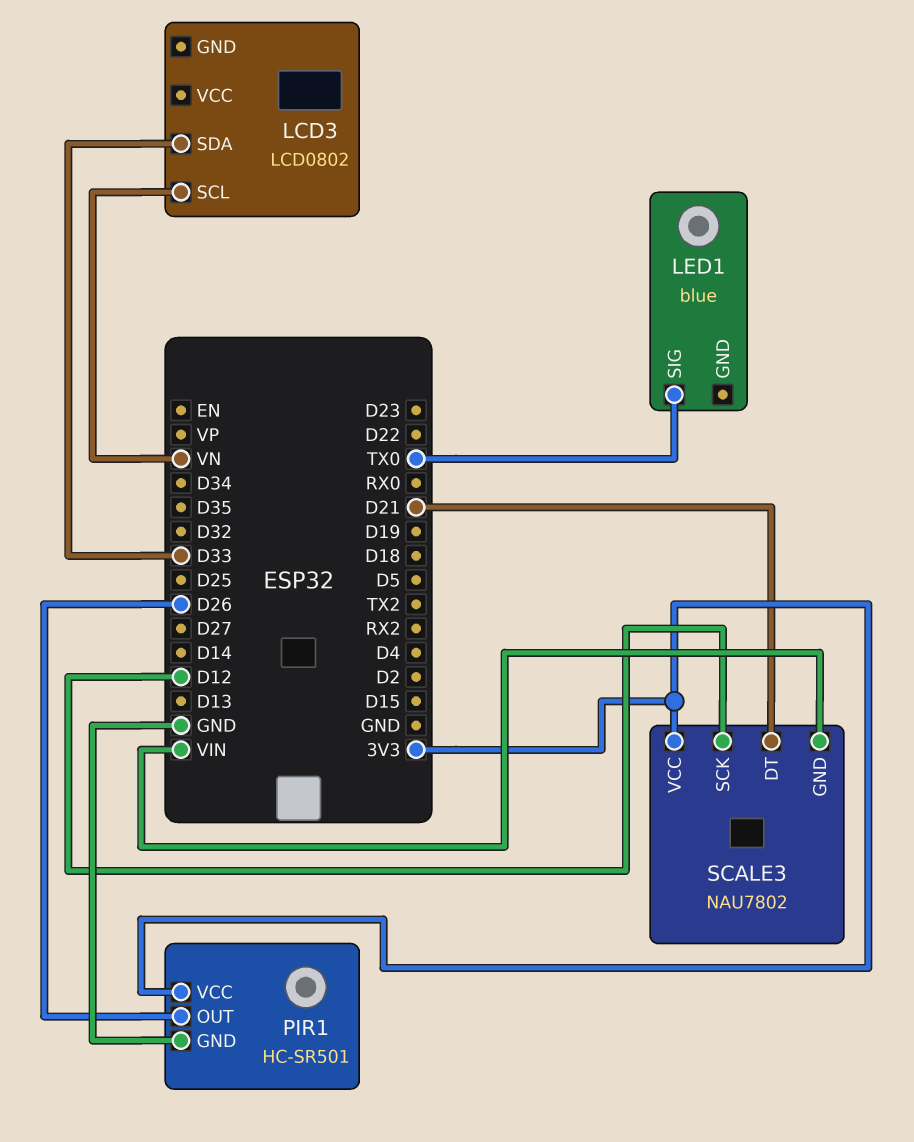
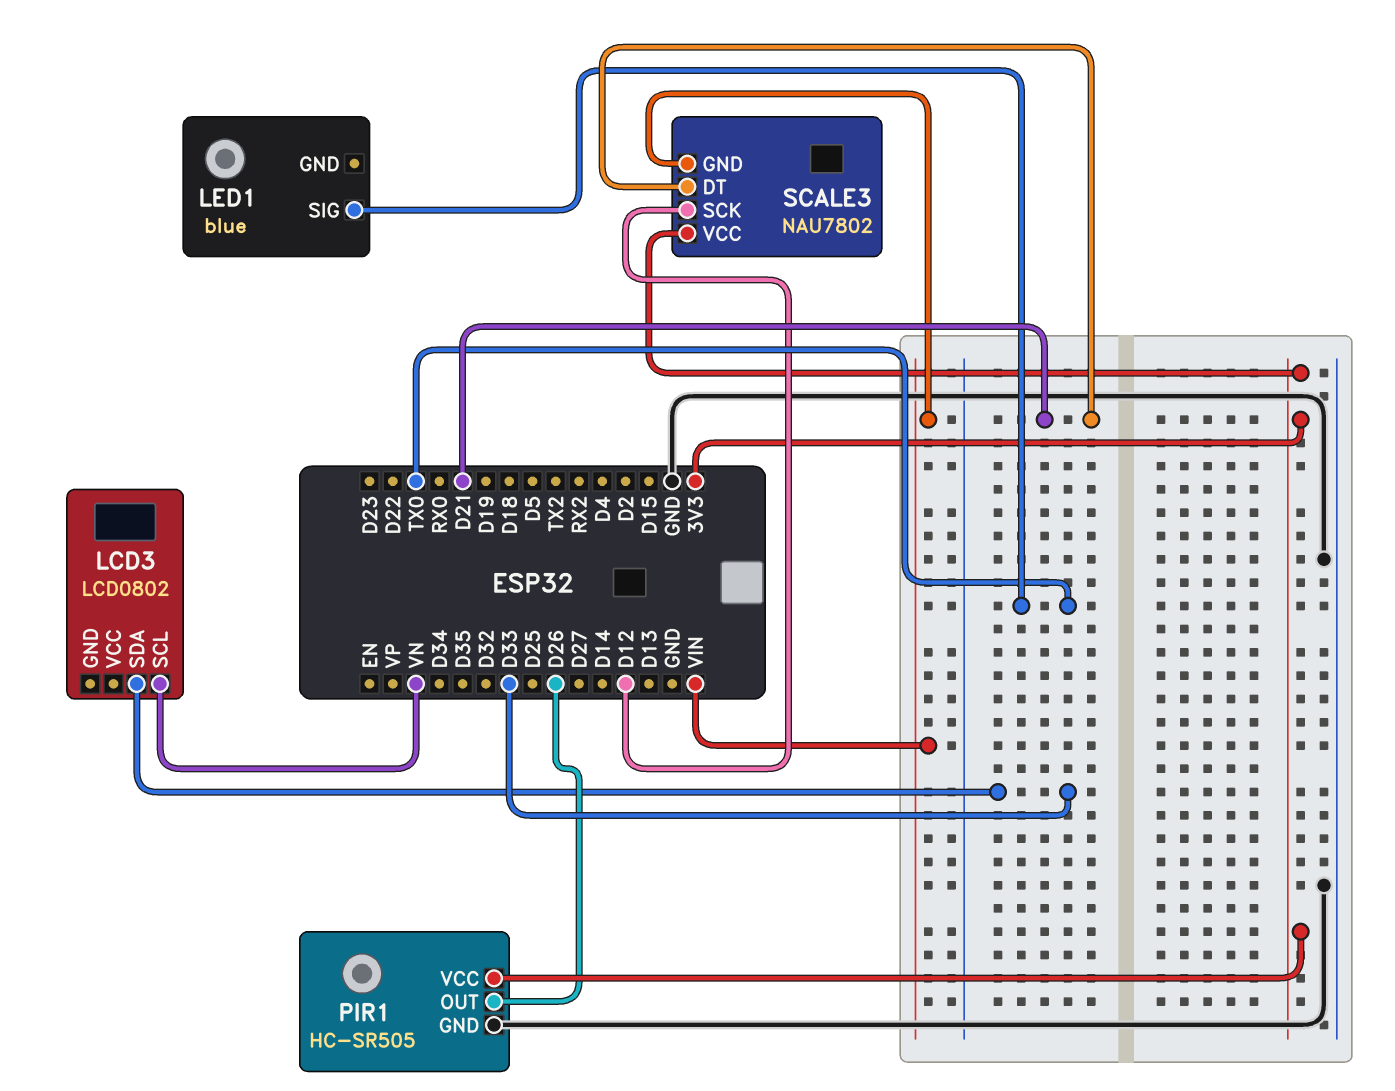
PIR1: HC-SR501 -> HC-SR505

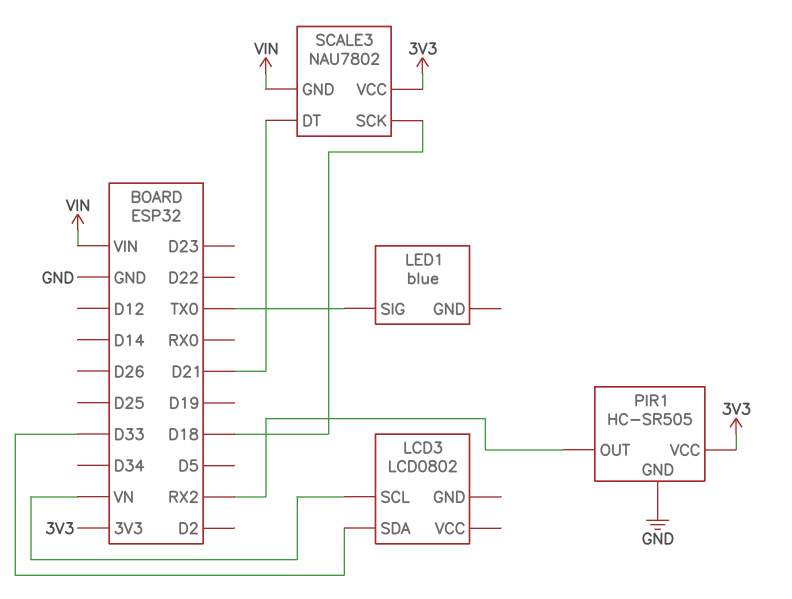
PIR1 pin OUT: D26 -> RX2
SCALE3 pin SCK: D12 -> D18

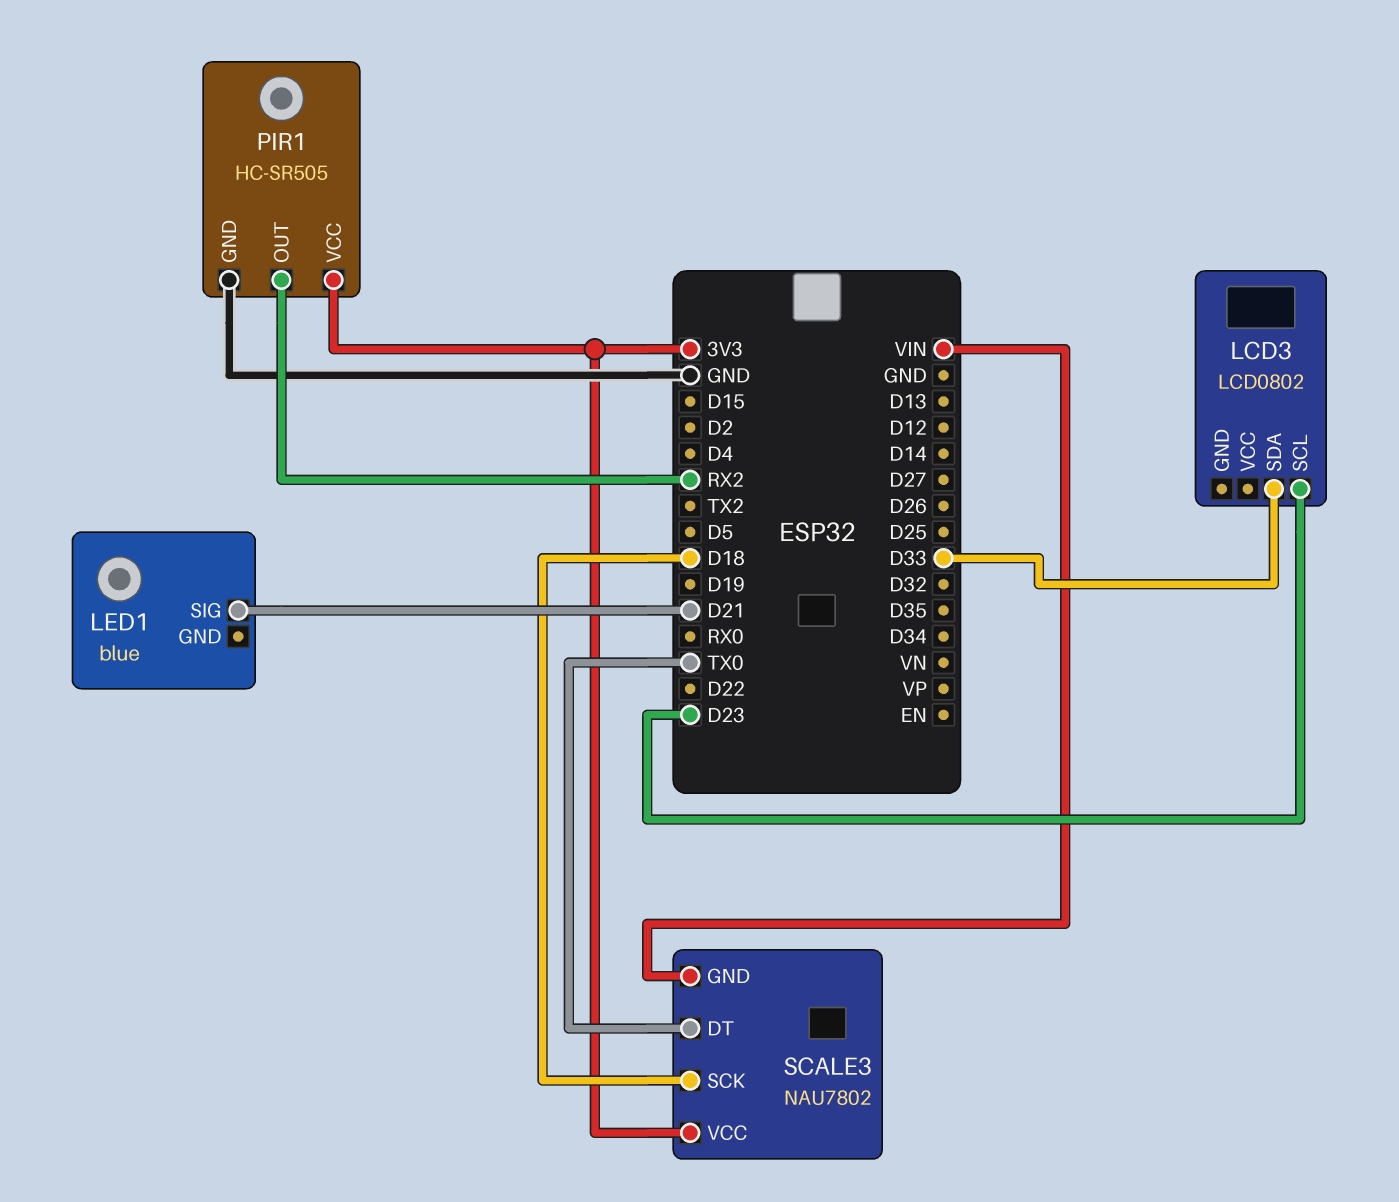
LCD3 pin SCL: VN -> D23
LED1 pin SIG: TX0 -> D21
SCALE3 pin DT: D21 -> TX0

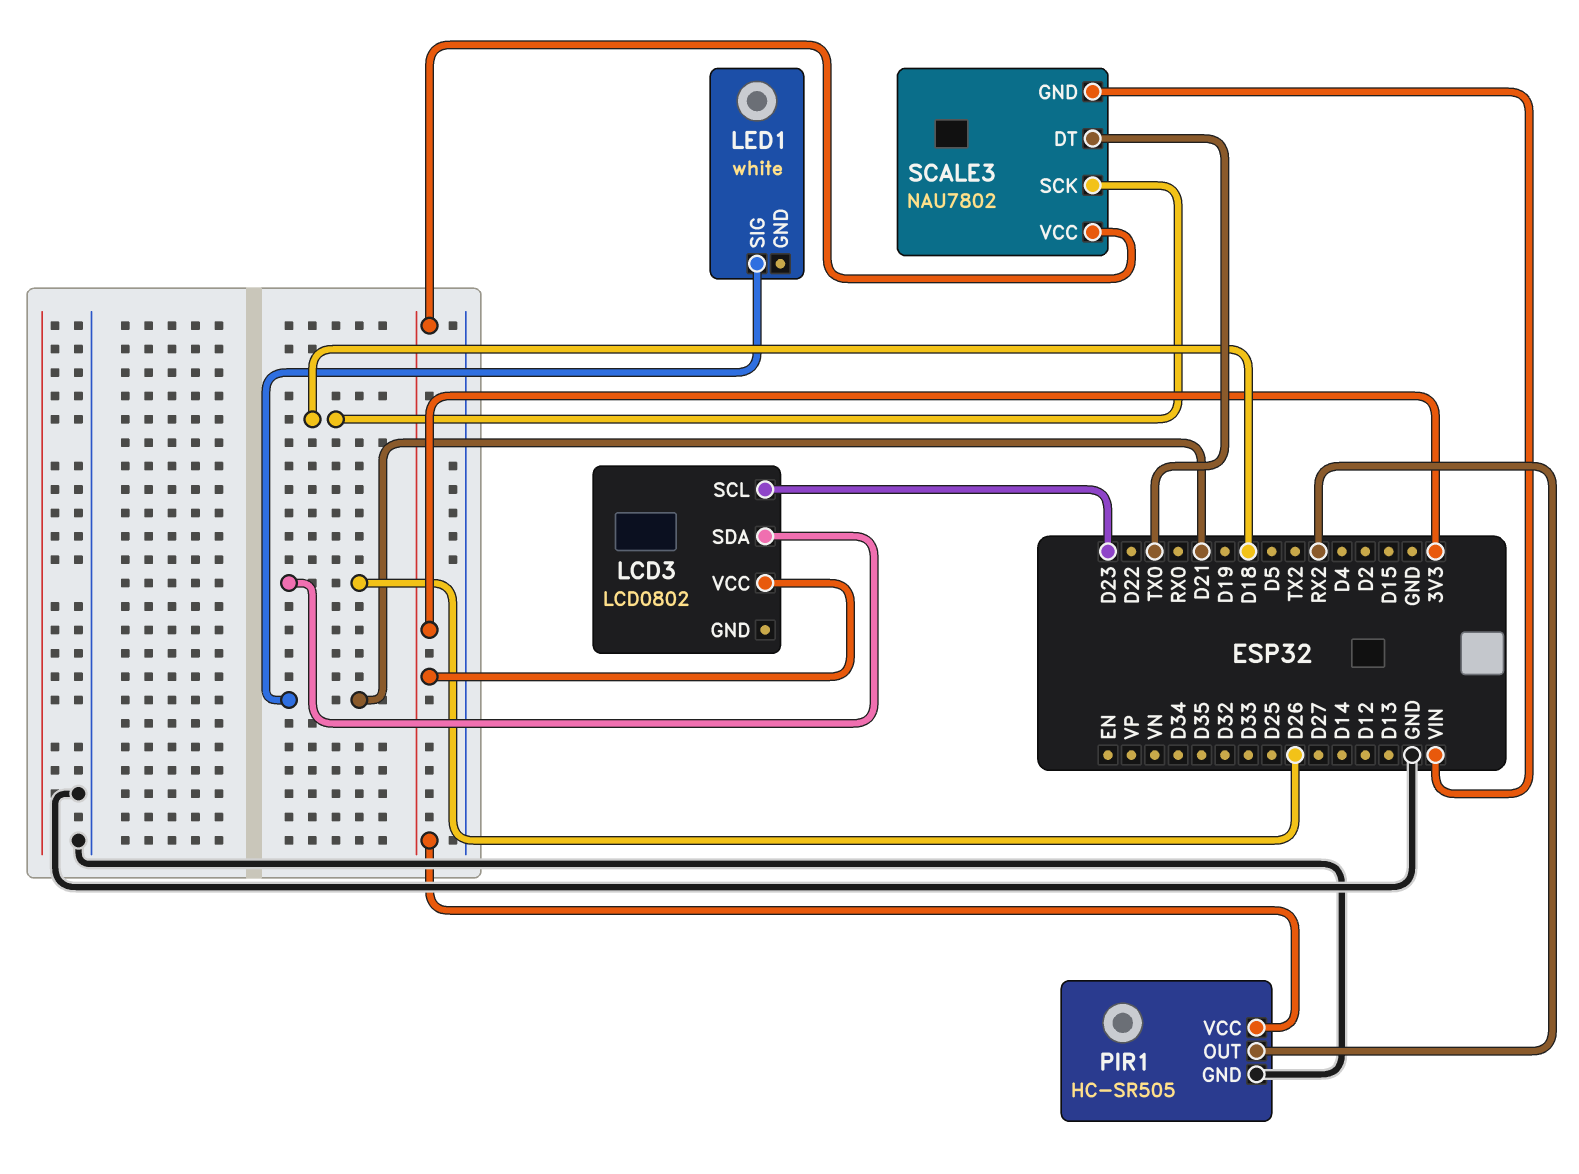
LCD3 pin SDA: D33 -> D26
LCD3 pin VCC: none -> 3V3
LED1: blue -> white

